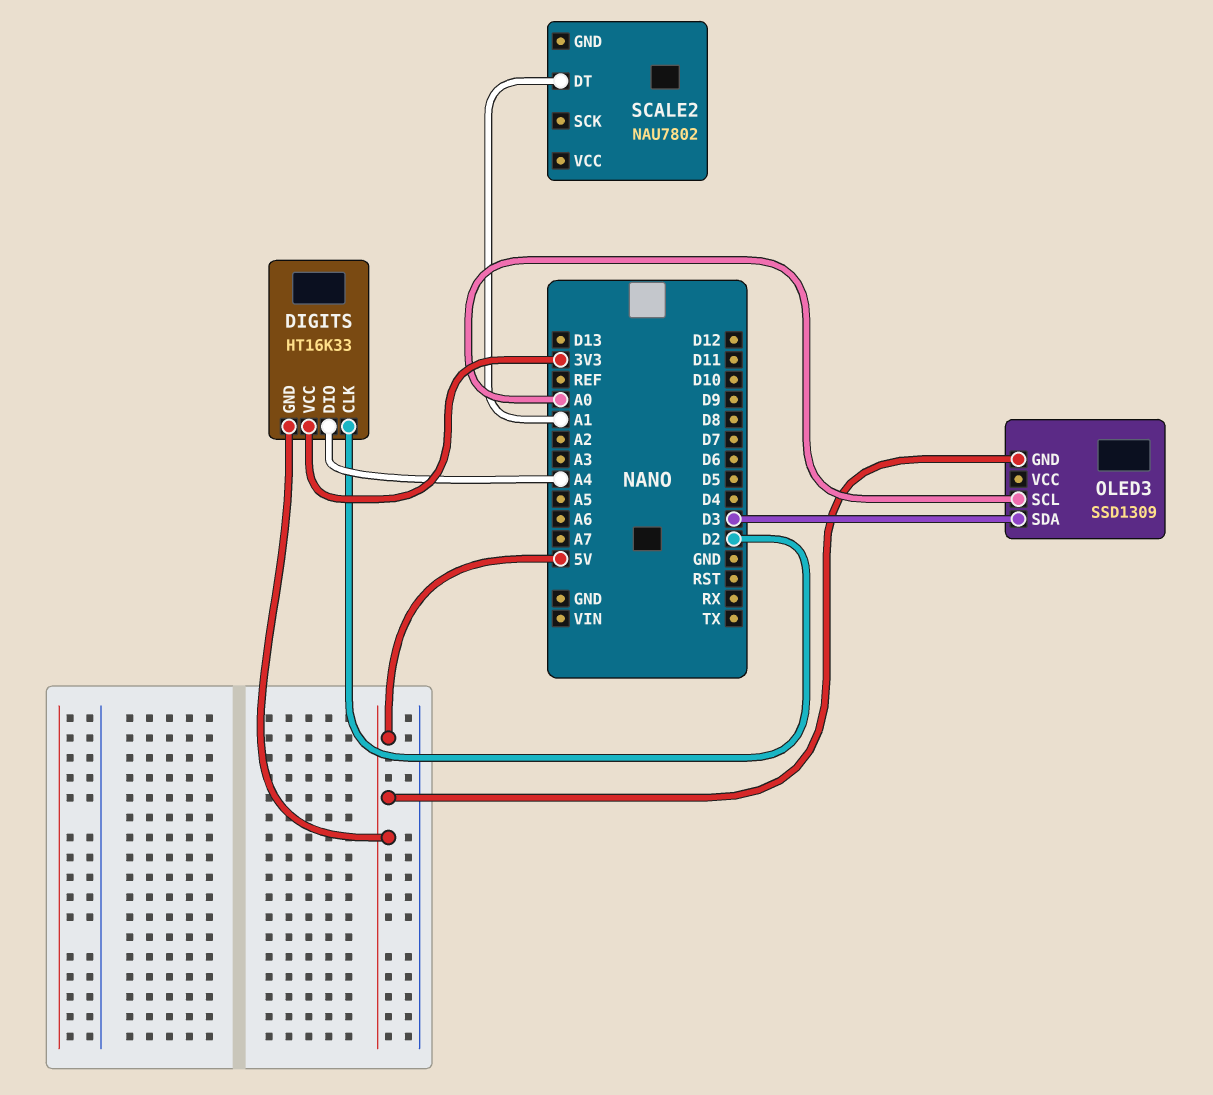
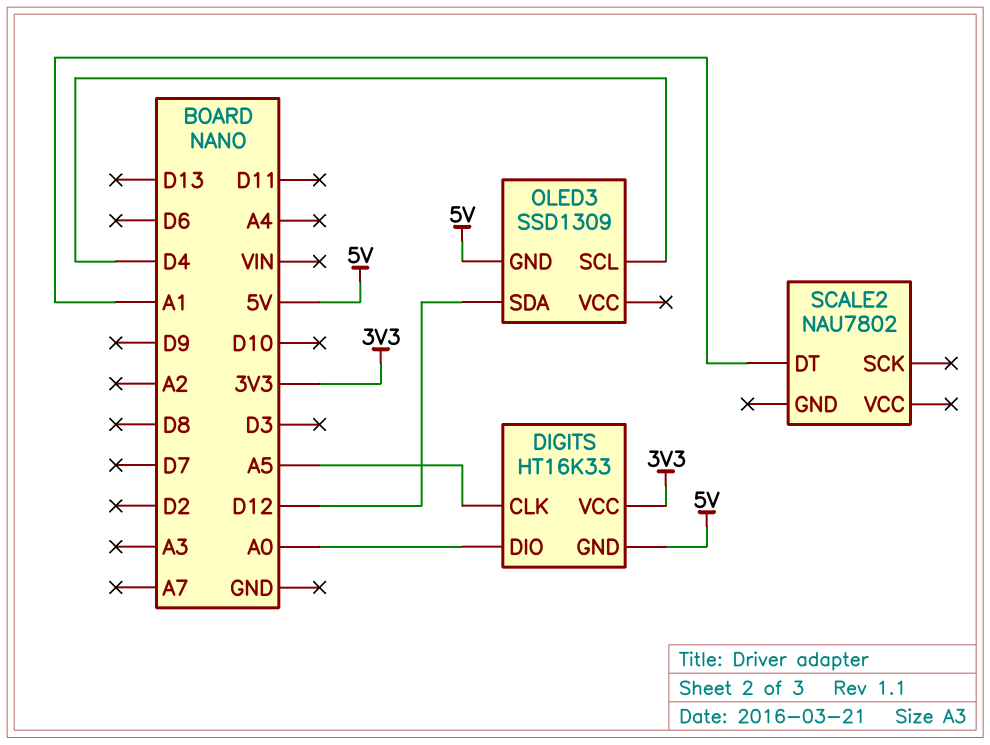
DIGITS pin CLK: D2 -> A5
DIGITS pin DIO: A4 -> A0
OLED3 pin SCL: A0 -> D4
OLED3 pin SDA: D3 -> D12

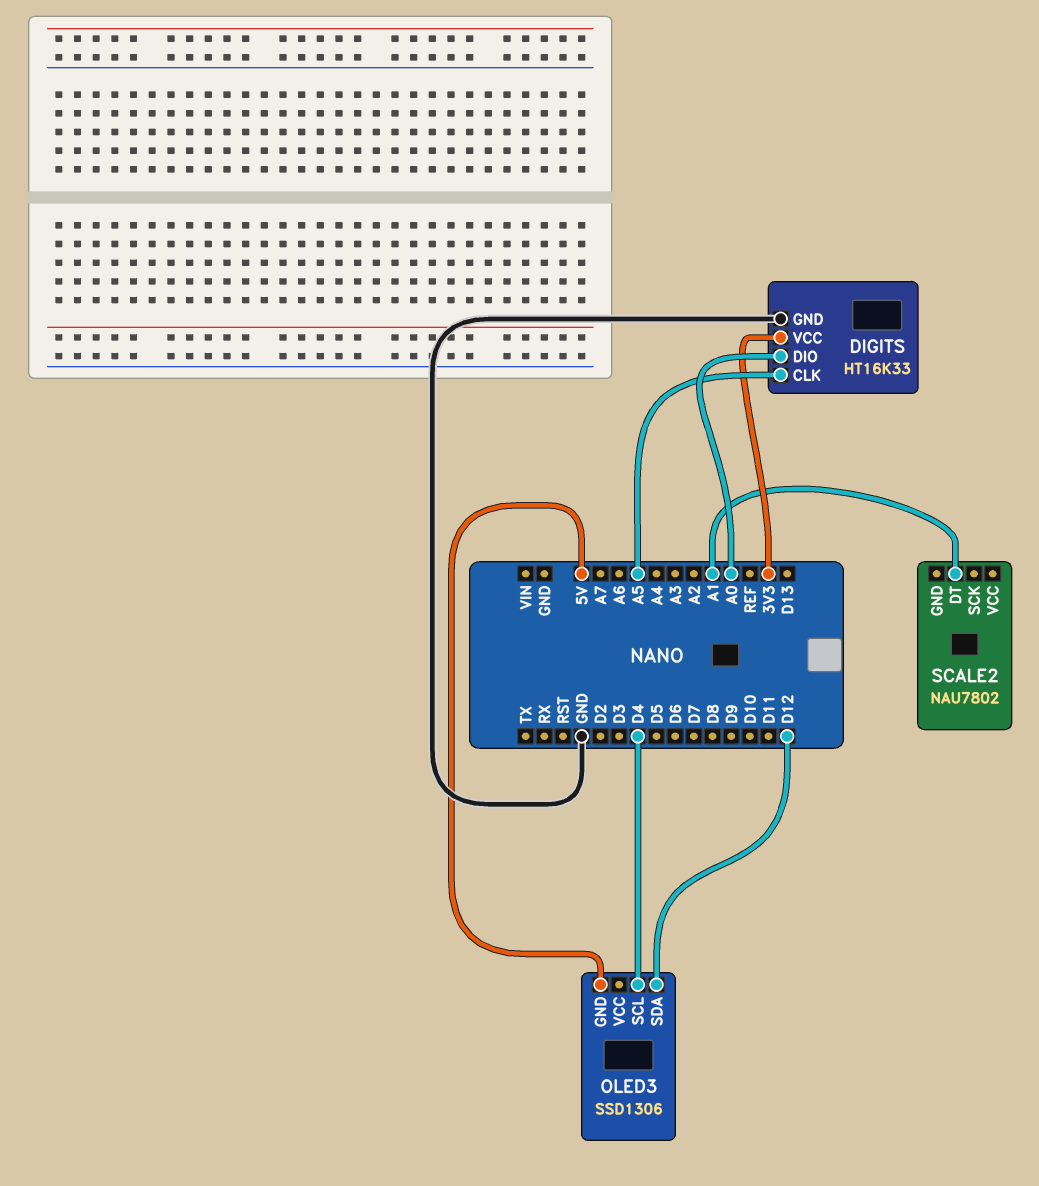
DIGITS pin GND: 5V -> GND
OLED3: SSD1309 -> SSD1306

